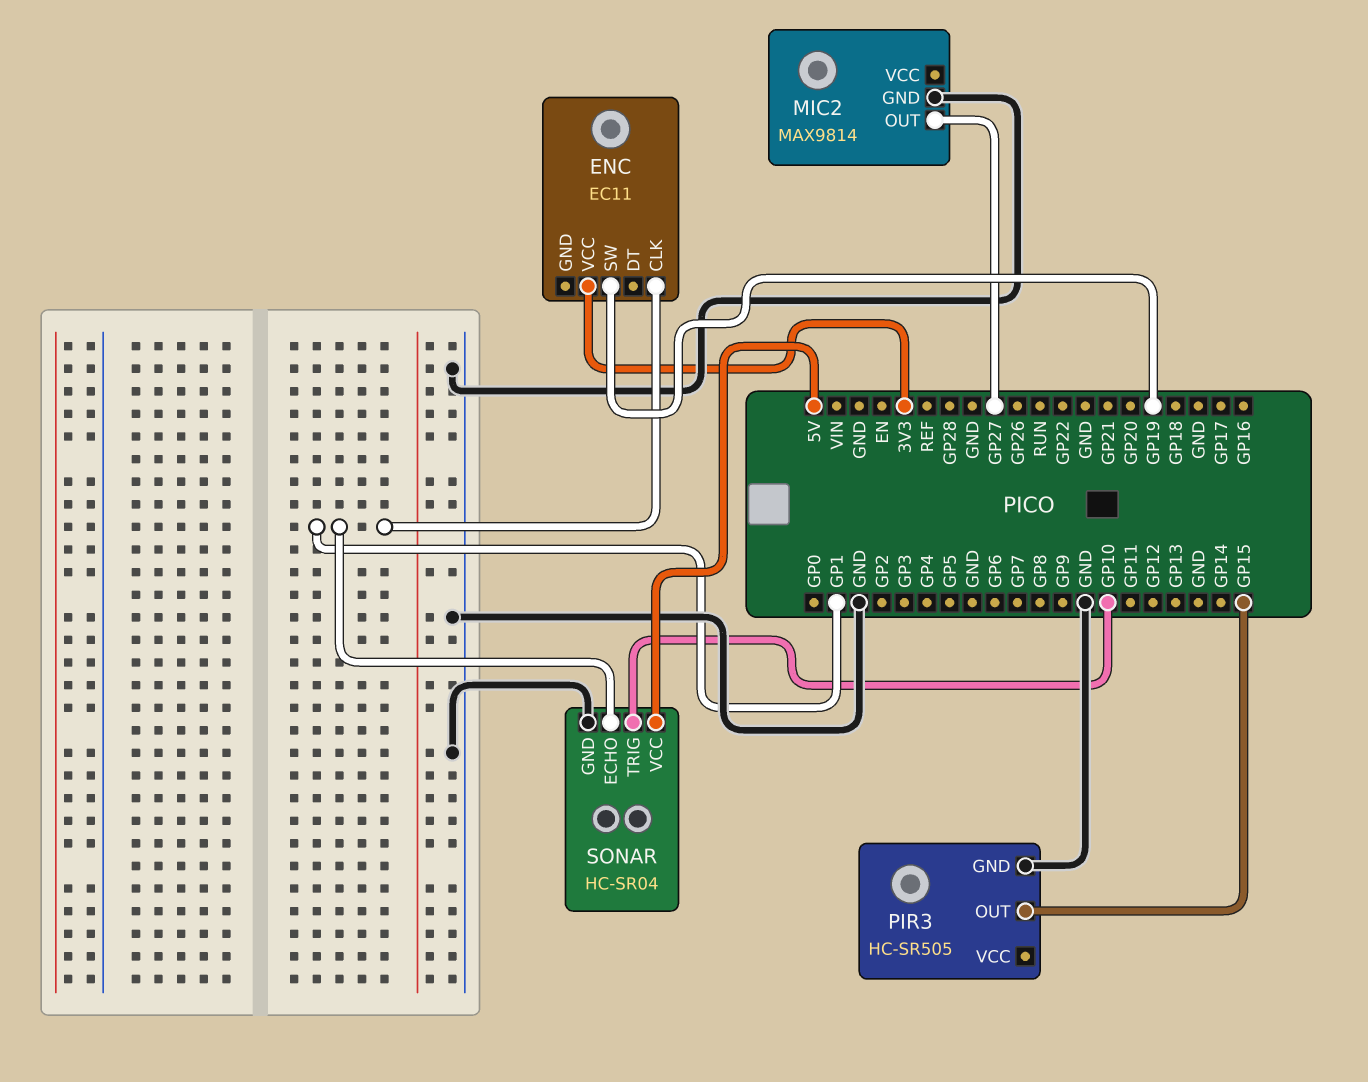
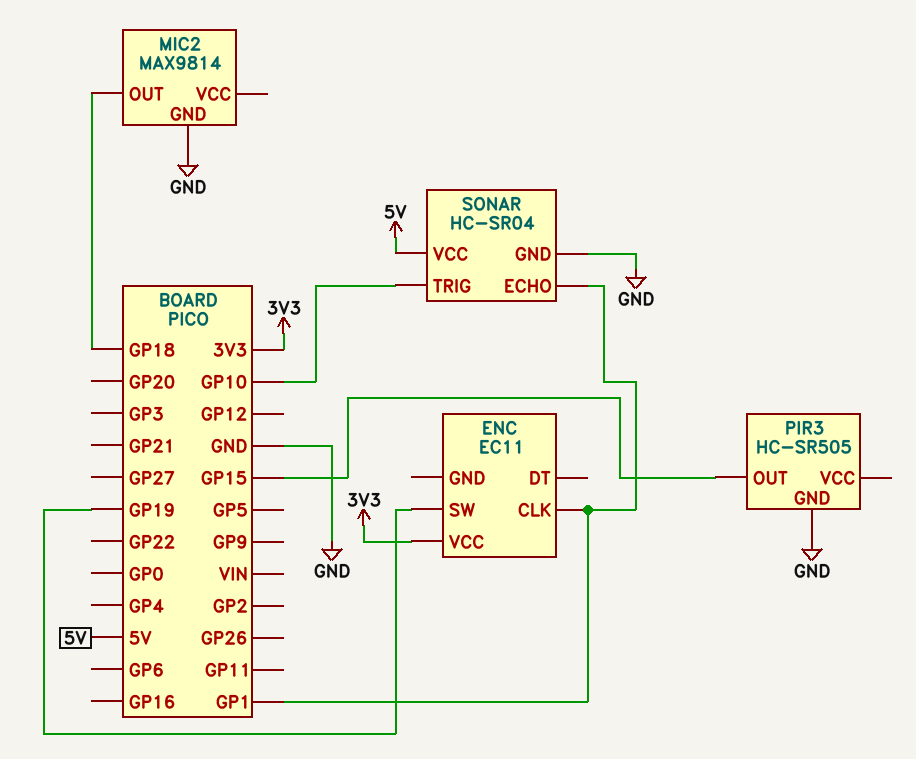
MIC2 pin OUT: GP27 -> GP18

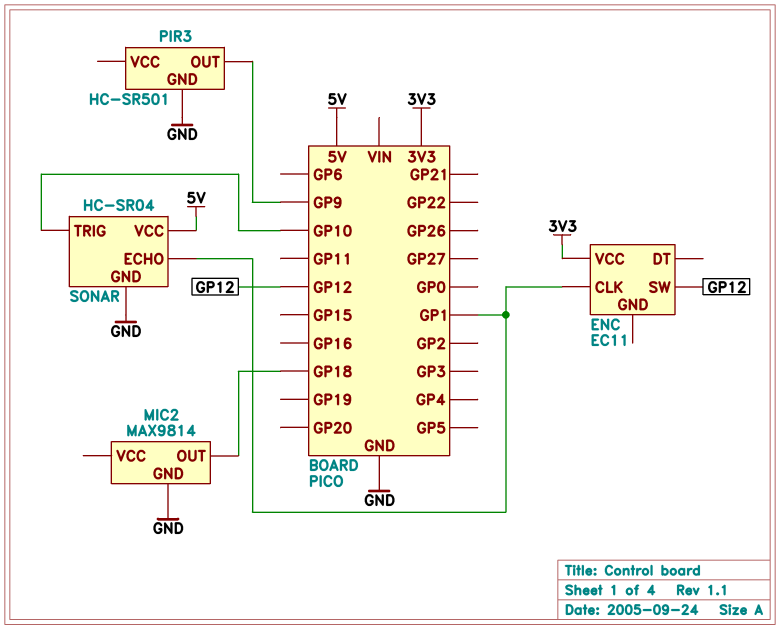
ENC pin SW: GP19 -> GP12
PIR3: HC-SR505 -> HC-SR501
PIR3 pin OUT: GP15 -> GP9

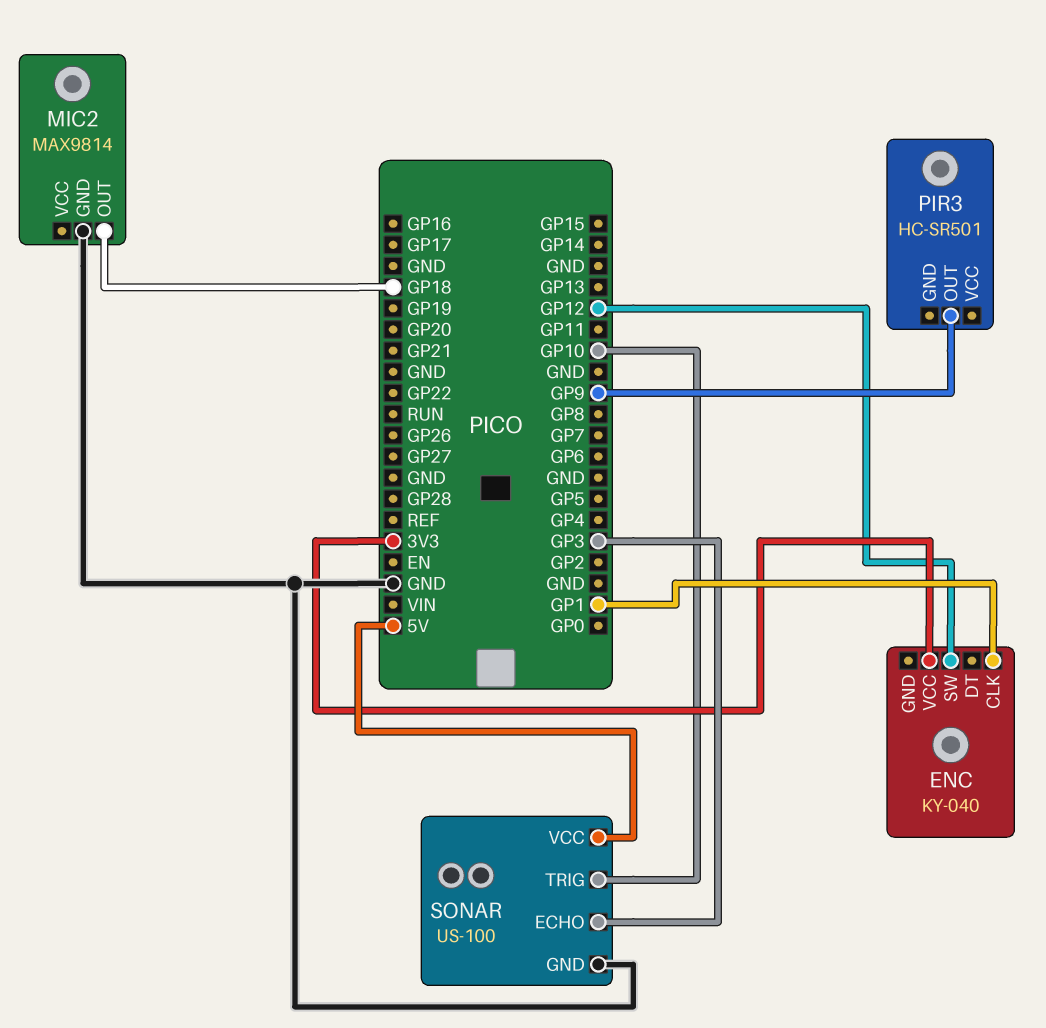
ENC: EC11 -> KY-040
PIR3 pin GND: GND -> none
SONAR: HC-SR04 -> US-100
SONAR pin ECHO: GP1 -> GP3

